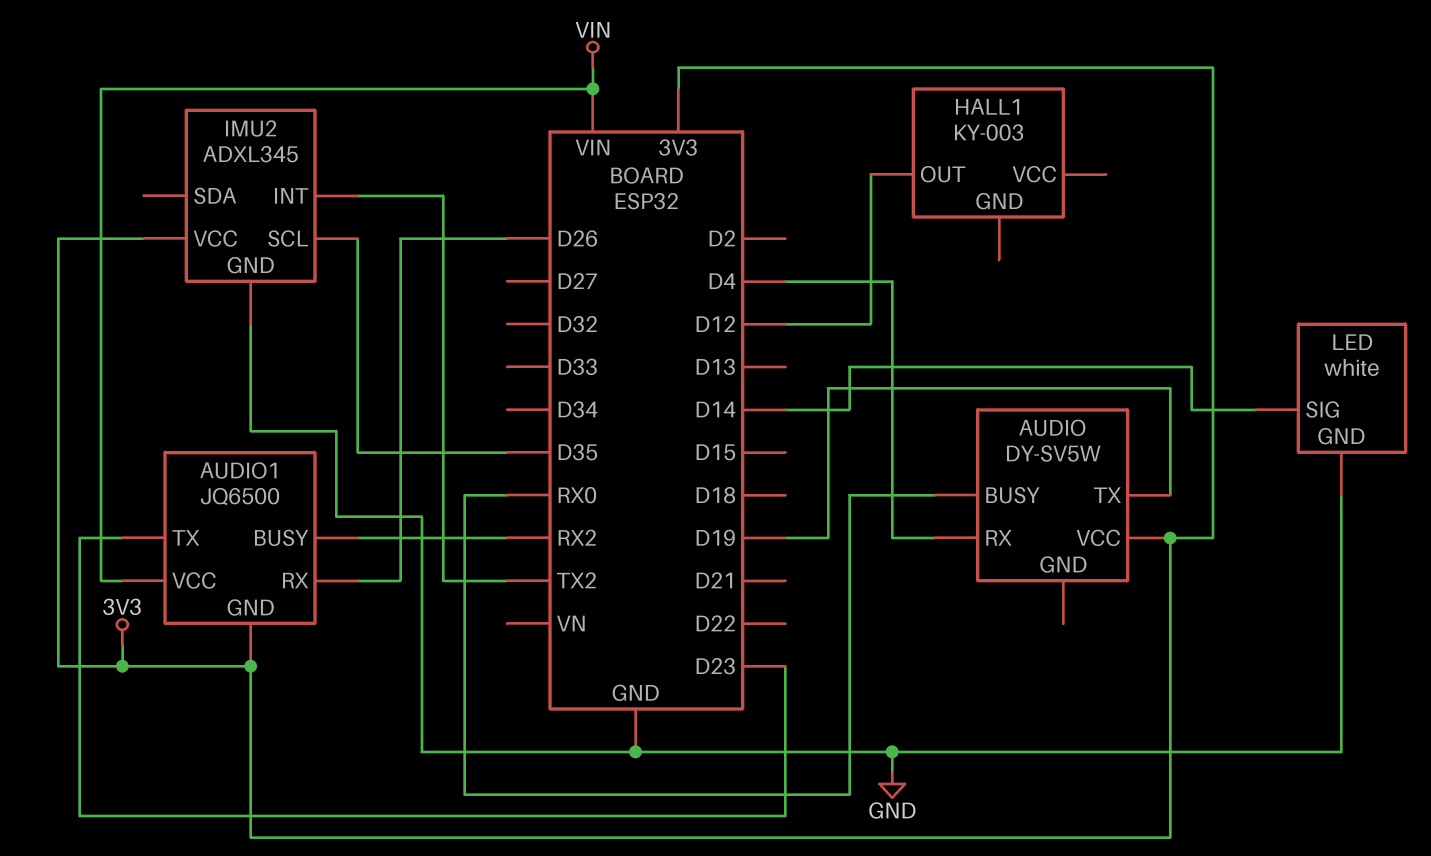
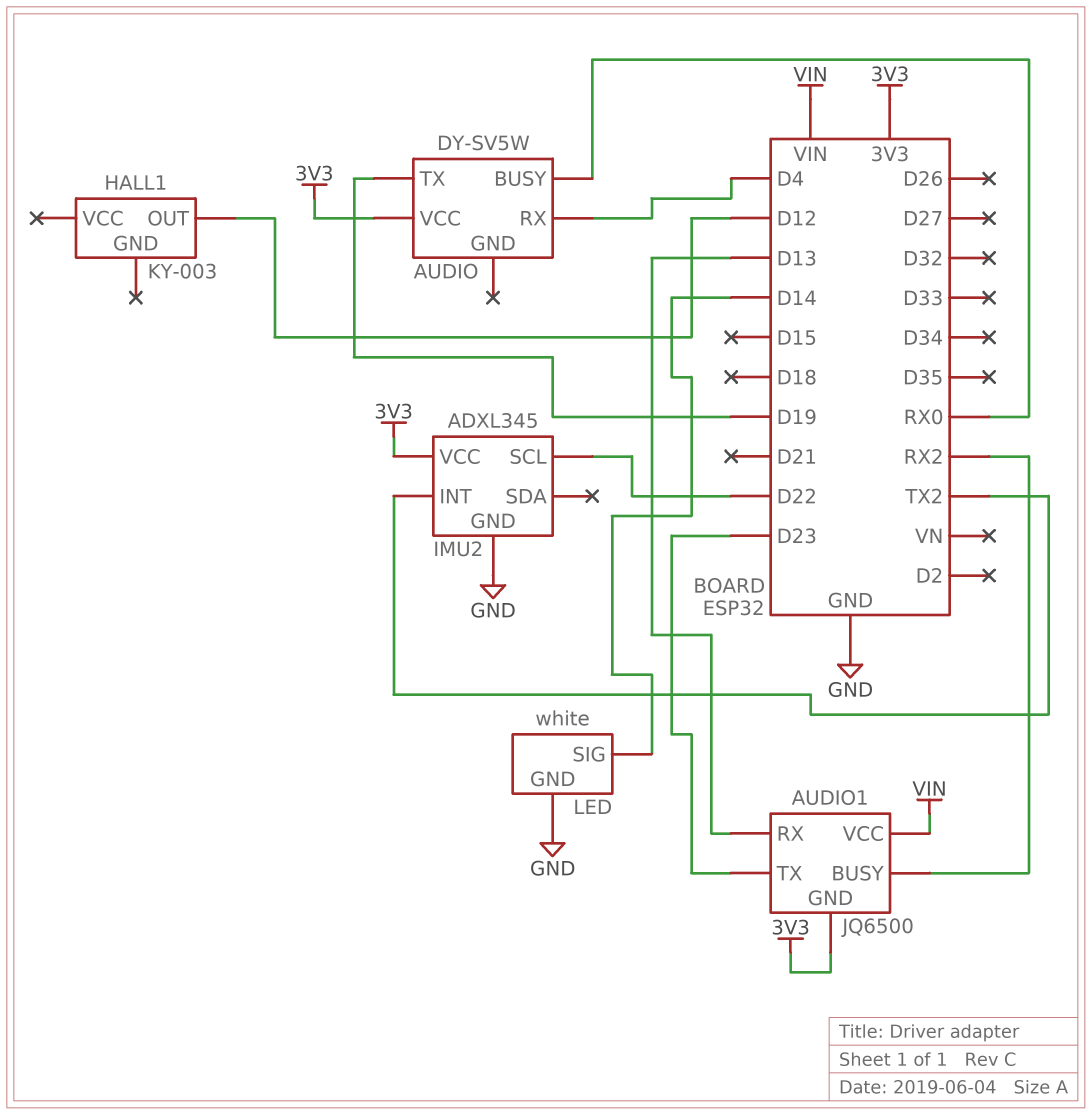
AUDIO1 pin RX: D26 -> D13
IMU2 pin SCL: D35 -> D22

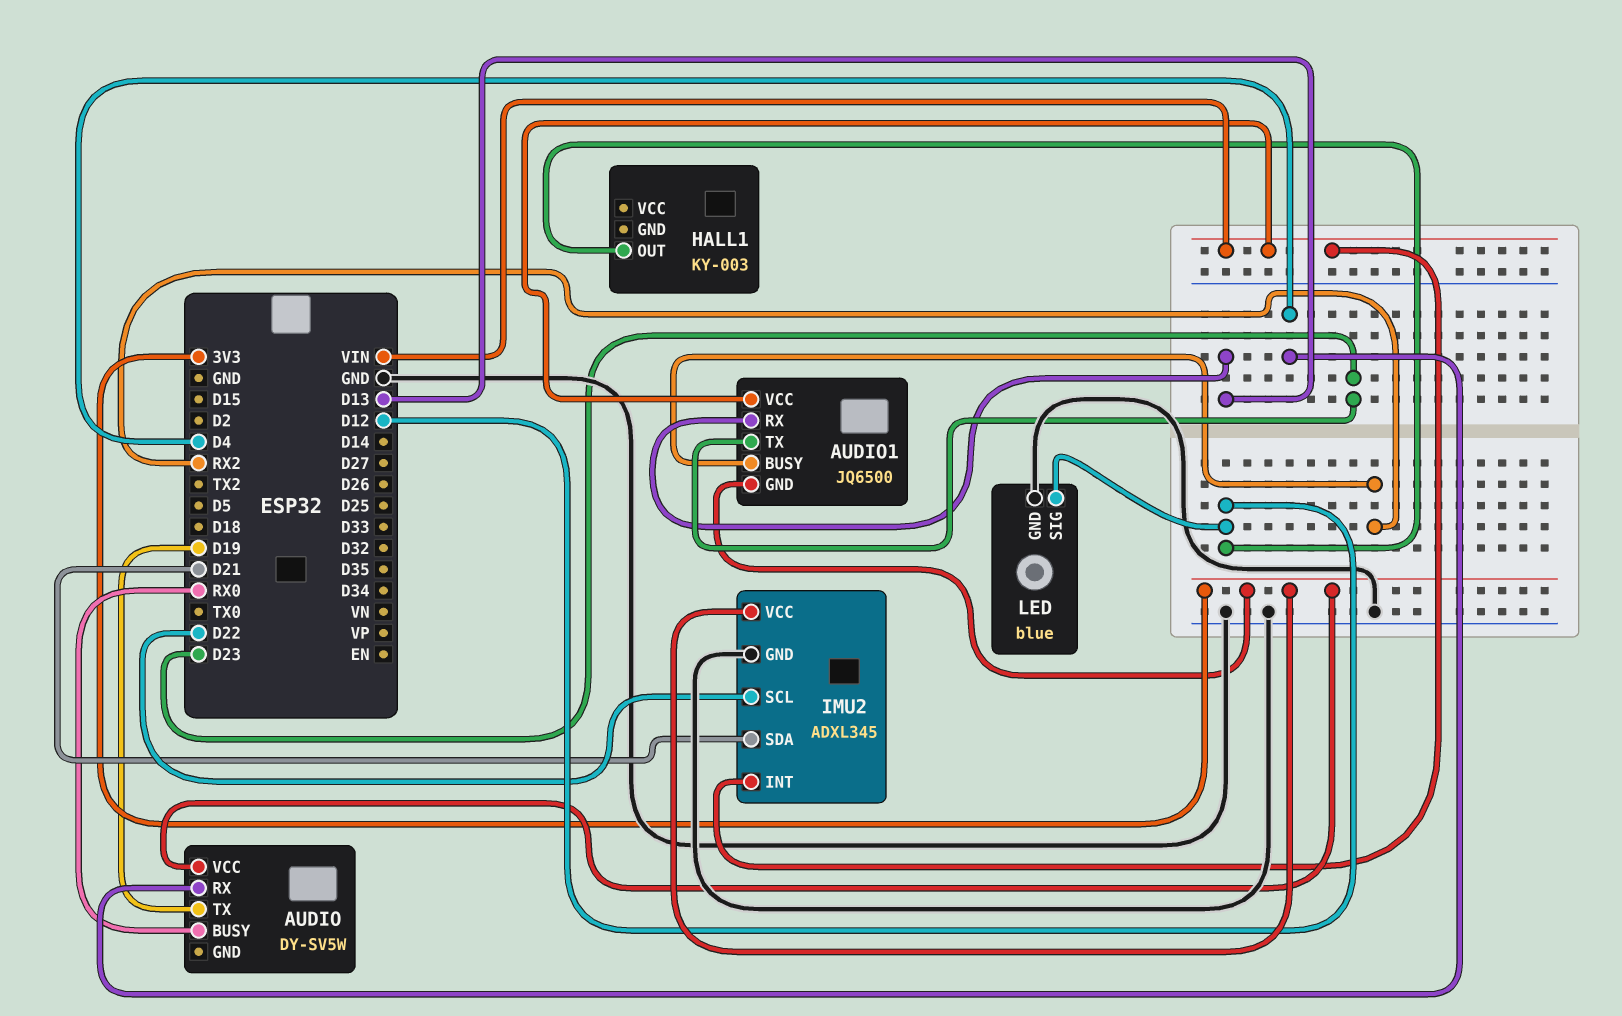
IMU2 pin INT: TX2 -> VIN
IMU2 pin SDA: none -> D21
LED: white -> blue
LED pin SIG: D14 -> D12

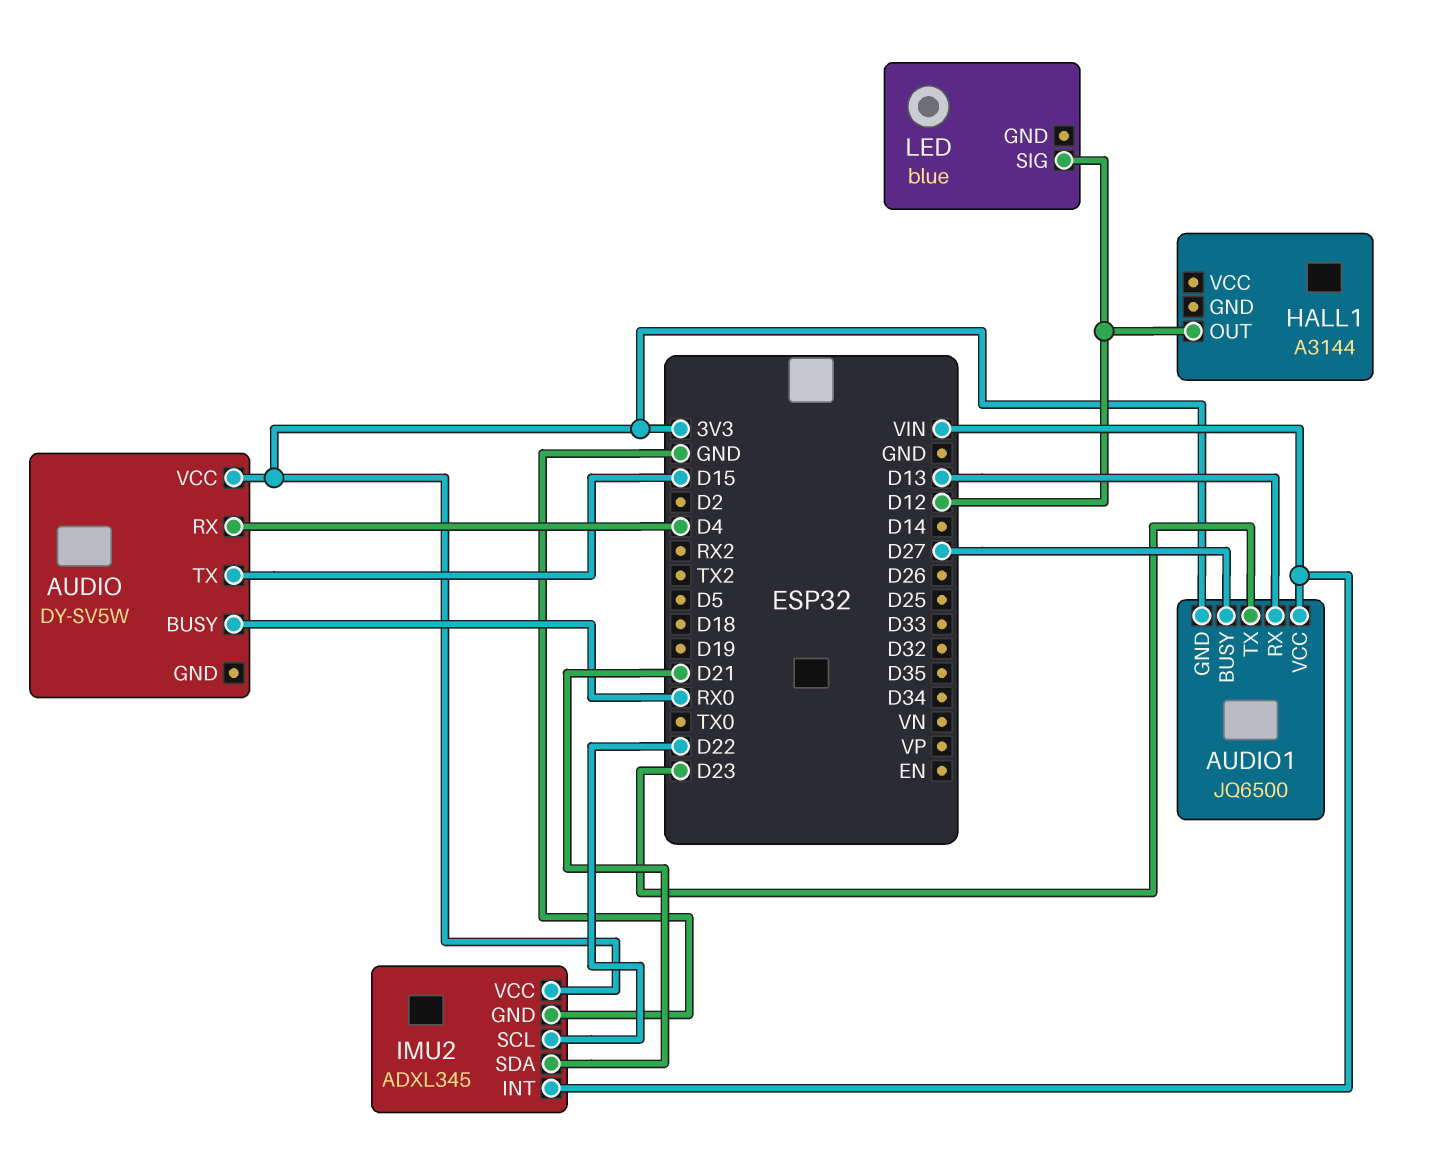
AUDIO pin TX: D19 -> D15
AUDIO1 pin BUSY: RX2 -> D27
HALL1: KY-003 -> A3144
LED pin GND: GND -> none

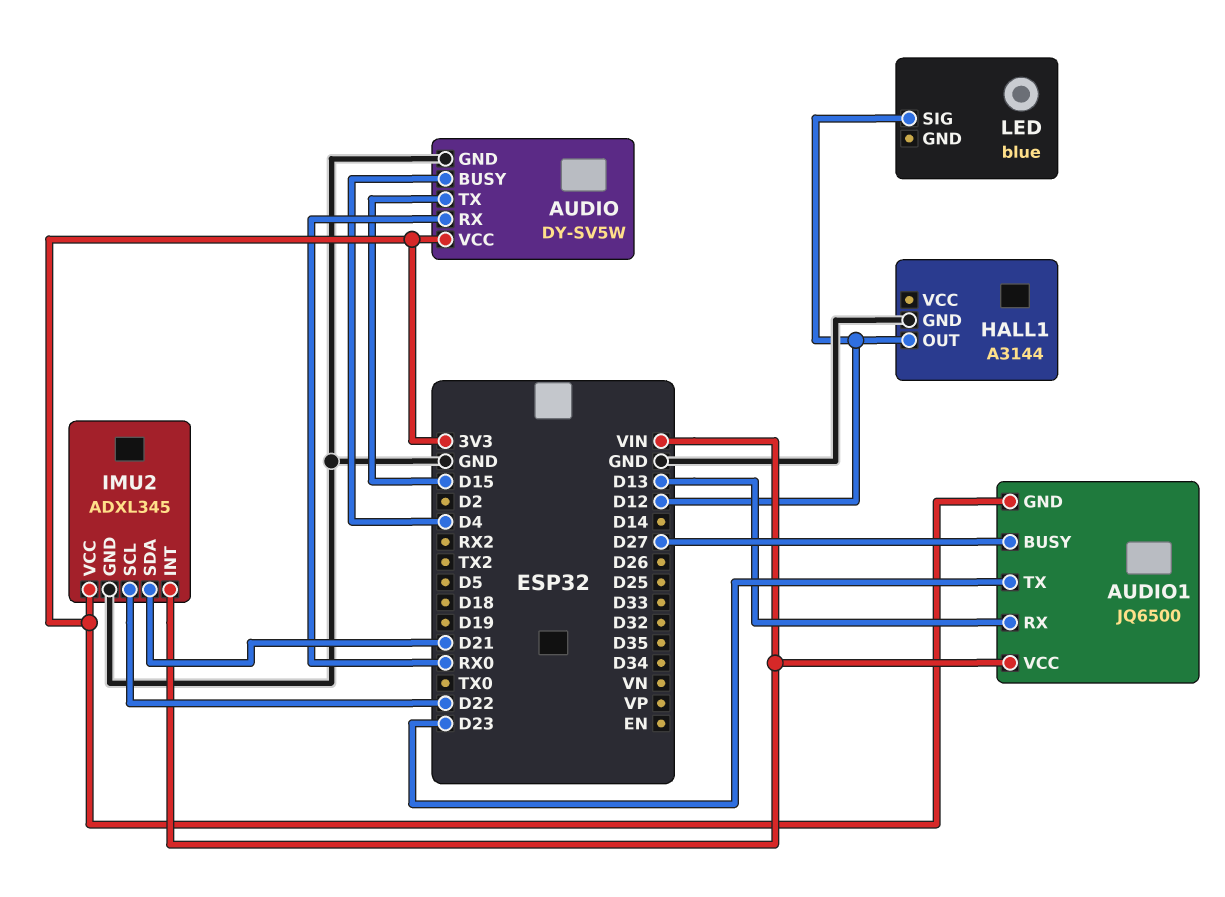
AUDIO pin BUSY: RX0 -> D4
AUDIO pin GND: none -> GND
AUDIO pin RX: D4 -> RX0
HALL1 pin GND: none -> GND

